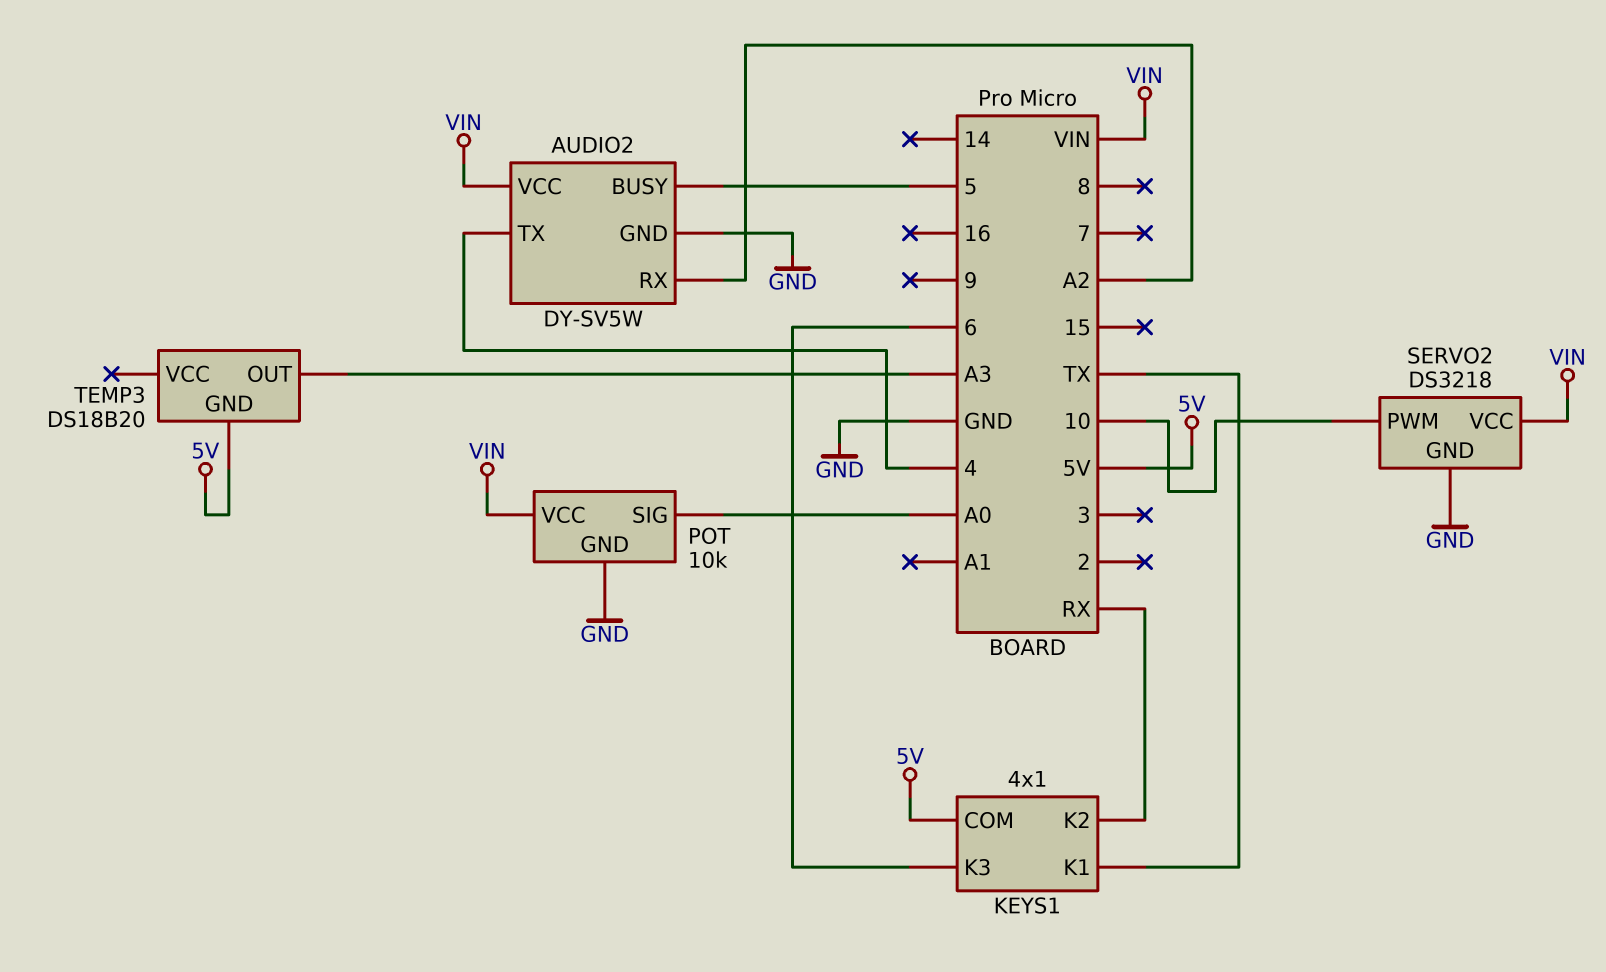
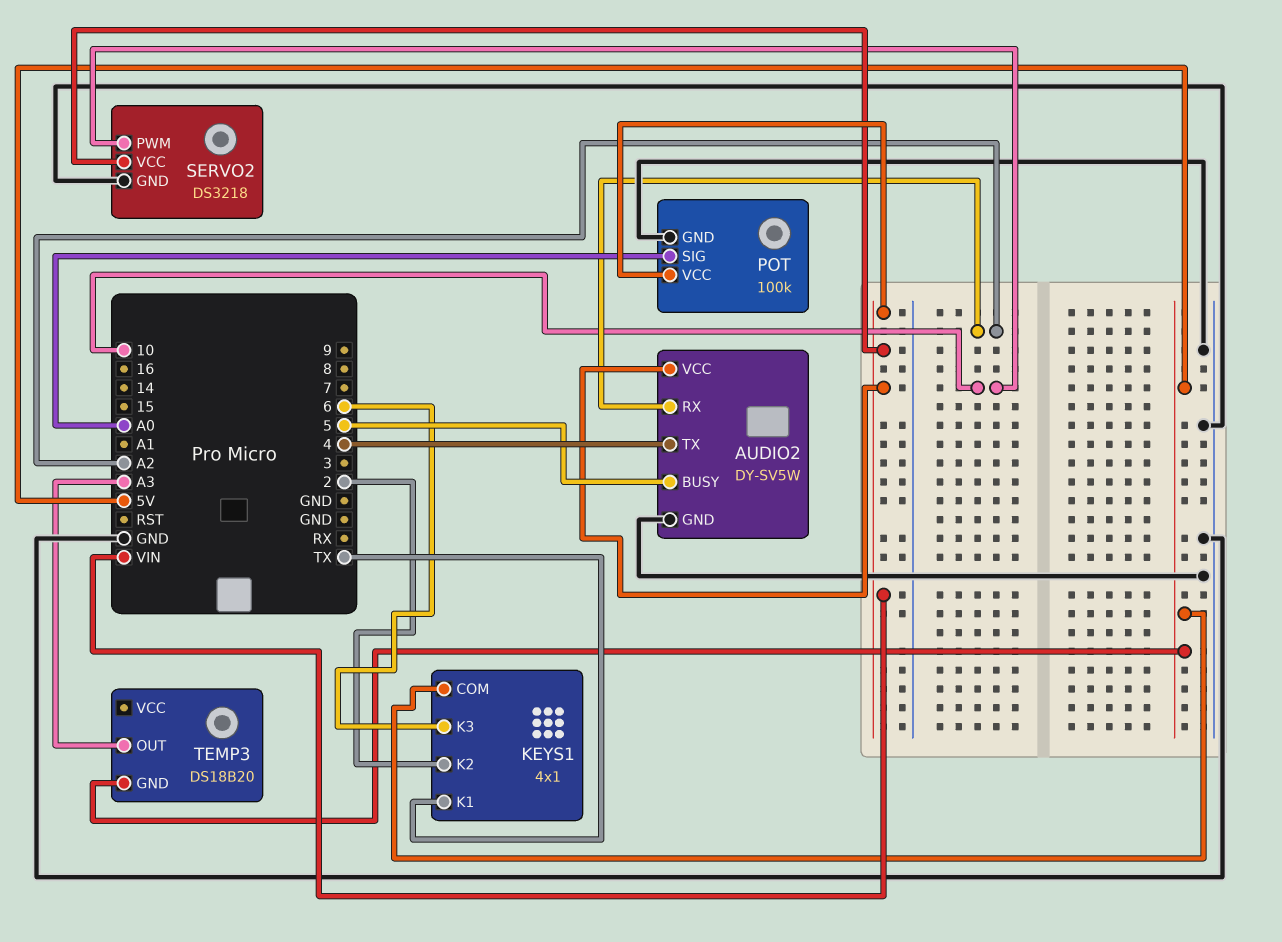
KEYS1 pin K2: RX -> 2
POT: 10k -> 100k

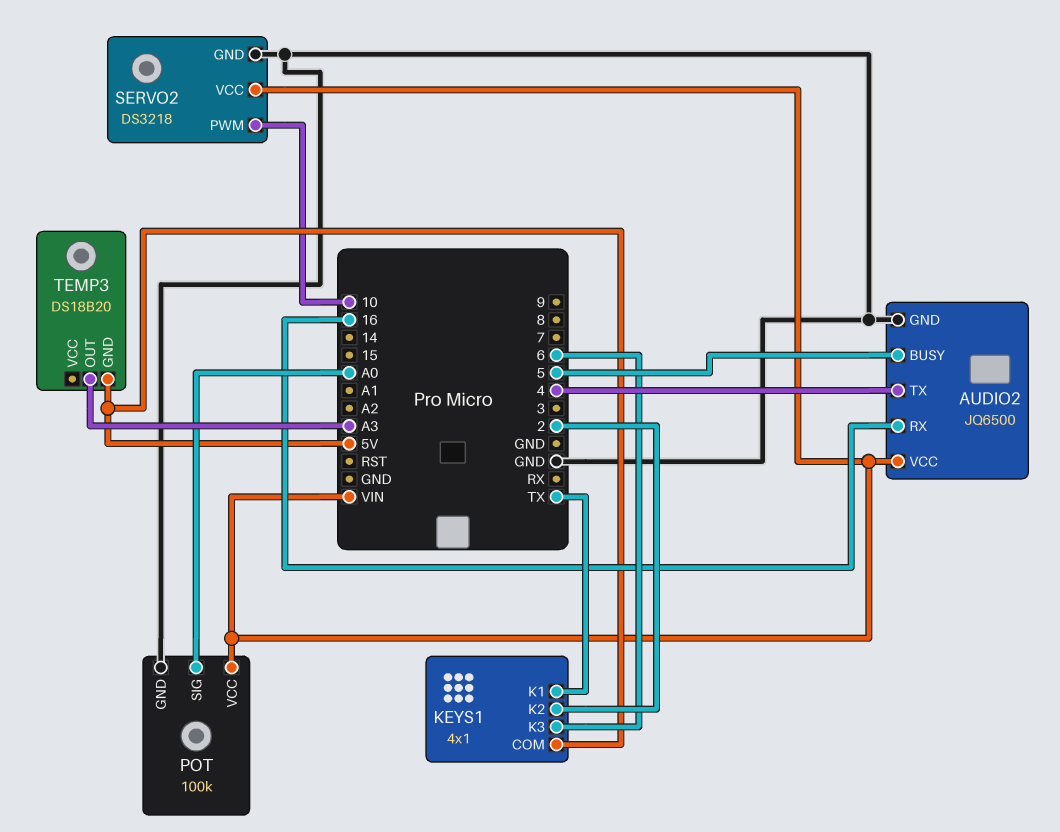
AUDIO2: DY-SV5W -> JQ6500
AUDIO2 pin RX: A2 -> 16

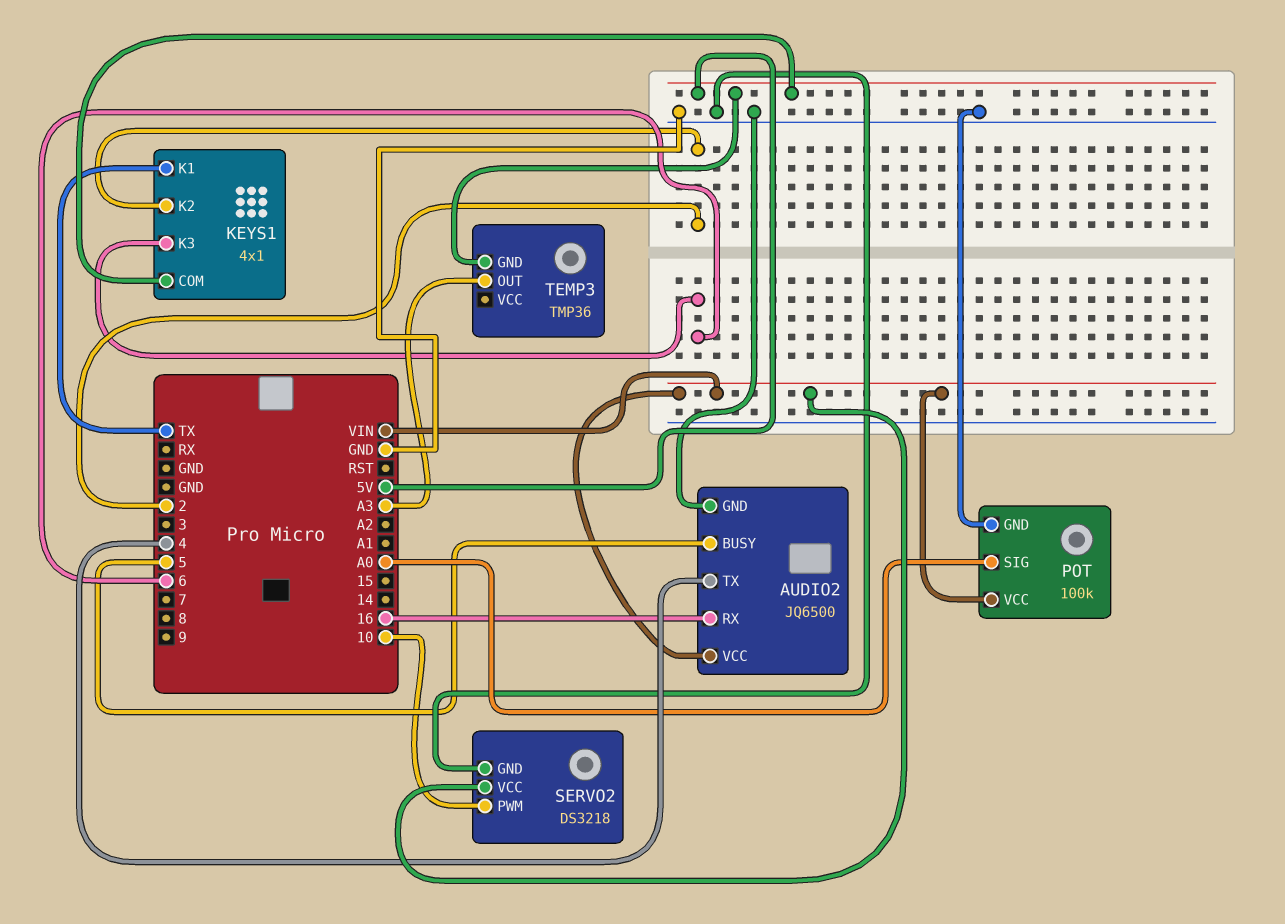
TEMP3: DS18B20 -> TMP36

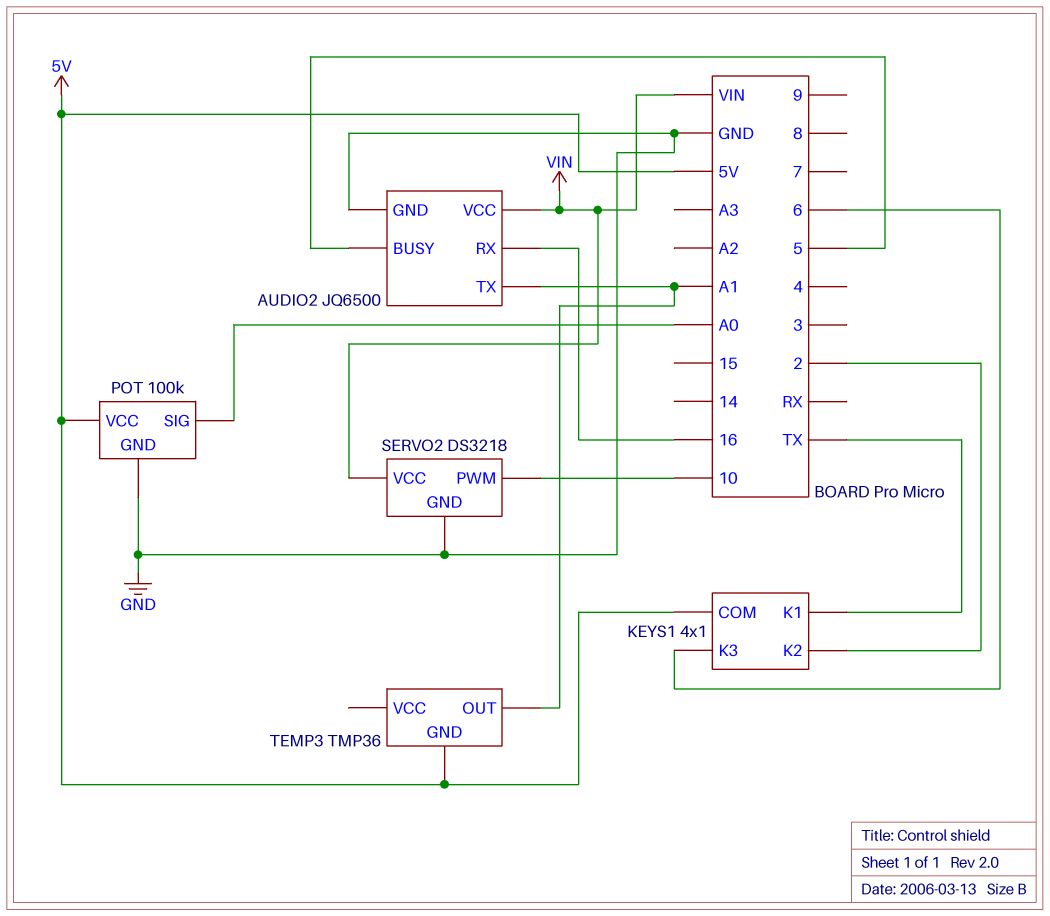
AUDIO2 pin TX: 4 -> A1
POT pin VCC: VIN -> 5V
TEMP3 pin OUT: A3 -> A1

